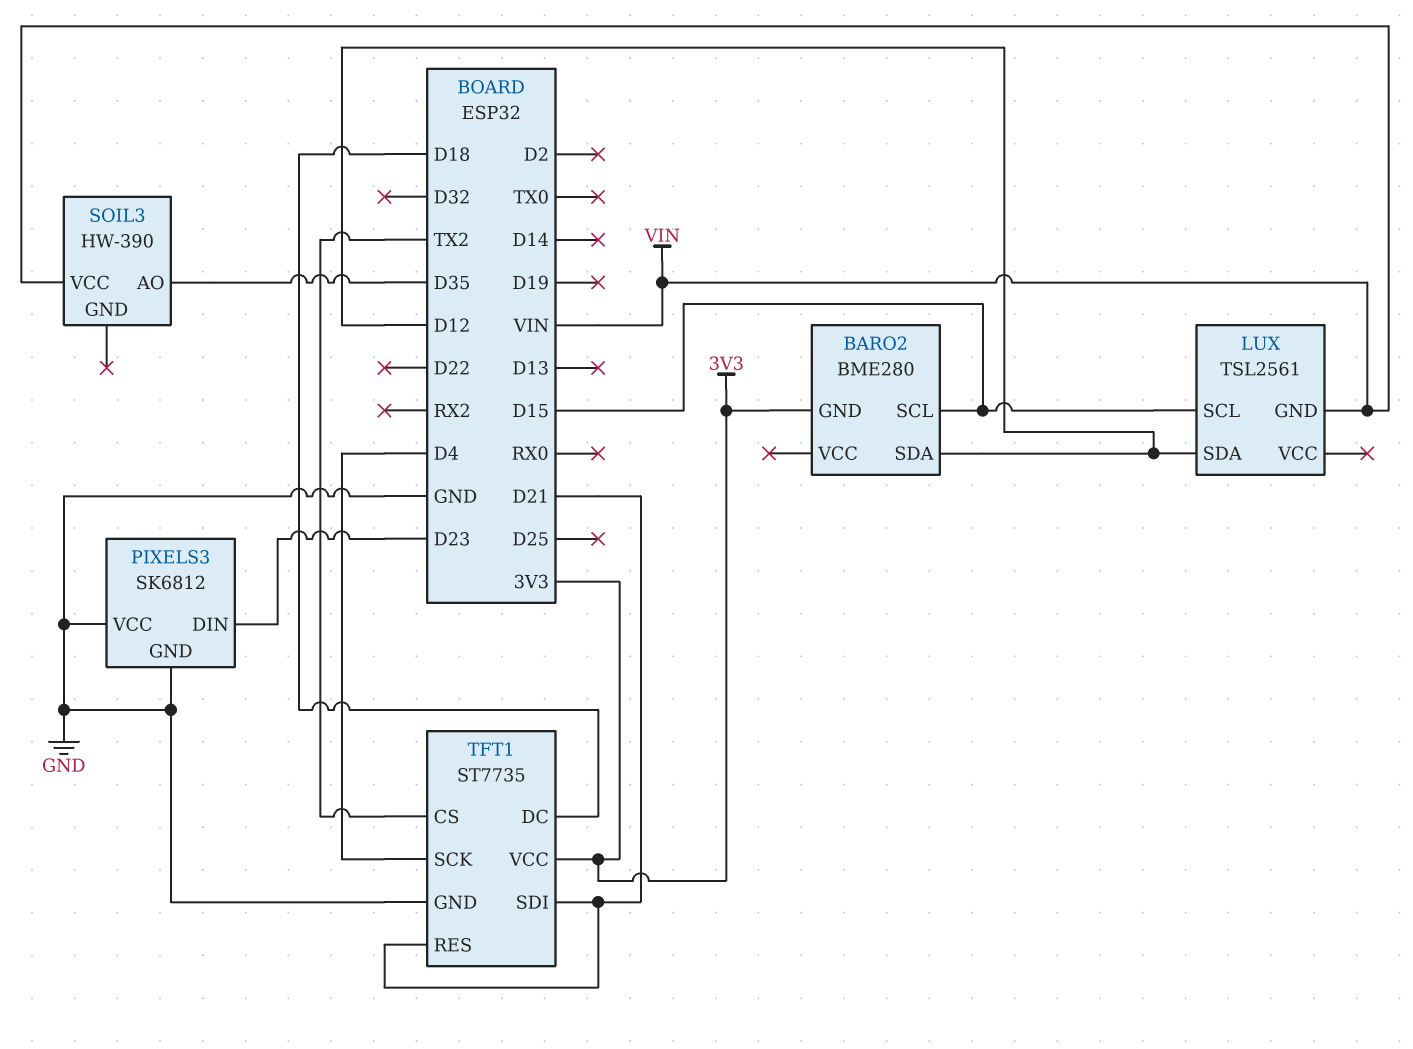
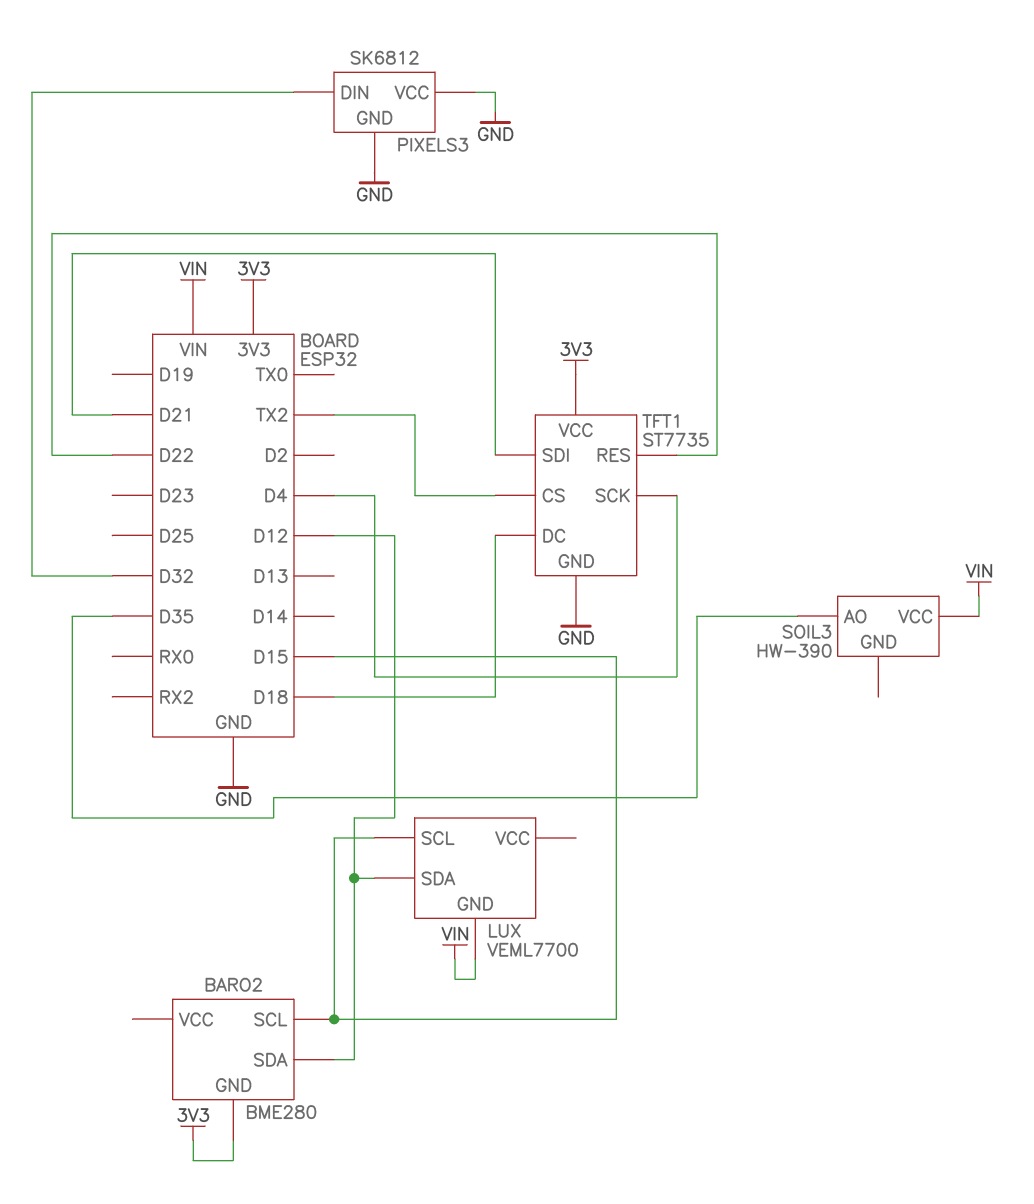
LUX: TSL2561 -> VEML7700
PIXELS3 pin DIN: D23 -> D32
TFT1 pin RES: D21 -> D22

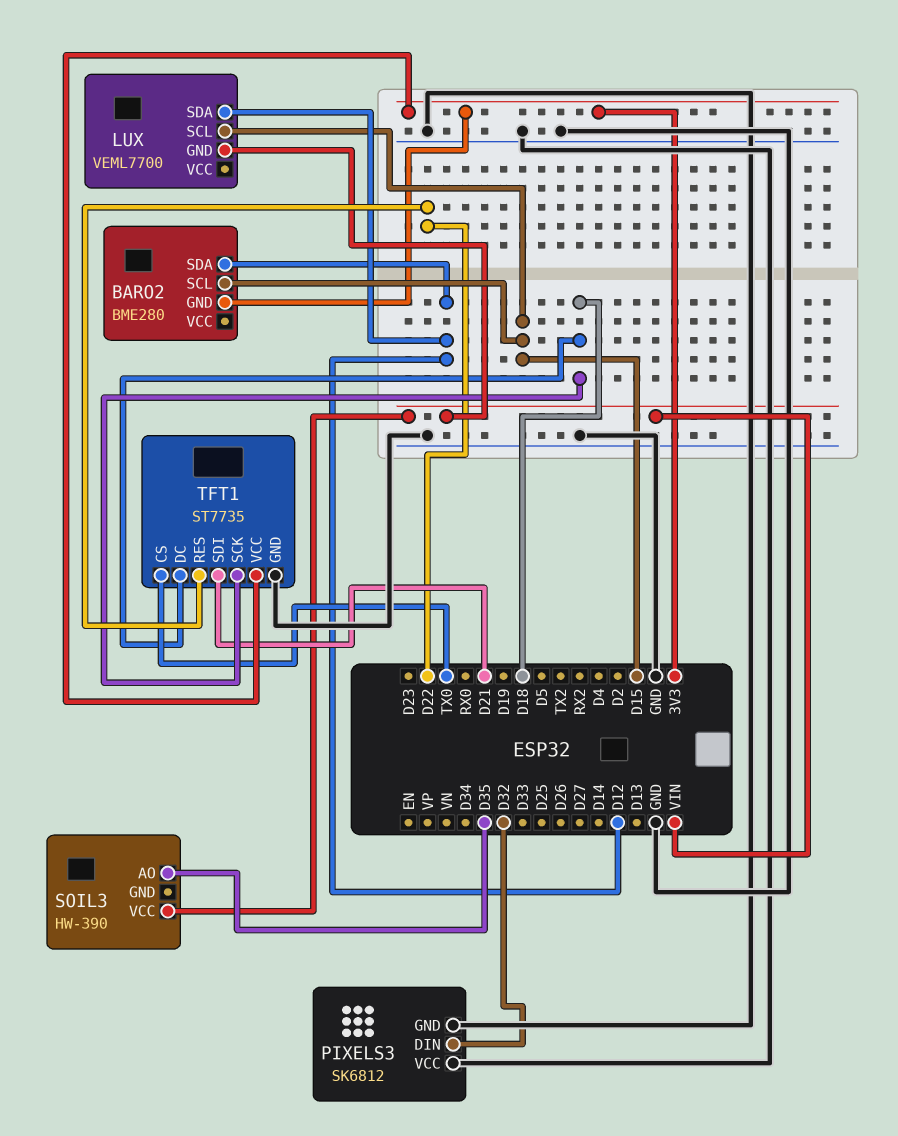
TFT1 pin CS: TX2 -> TX0
TFT1 pin SCK: D4 -> D18

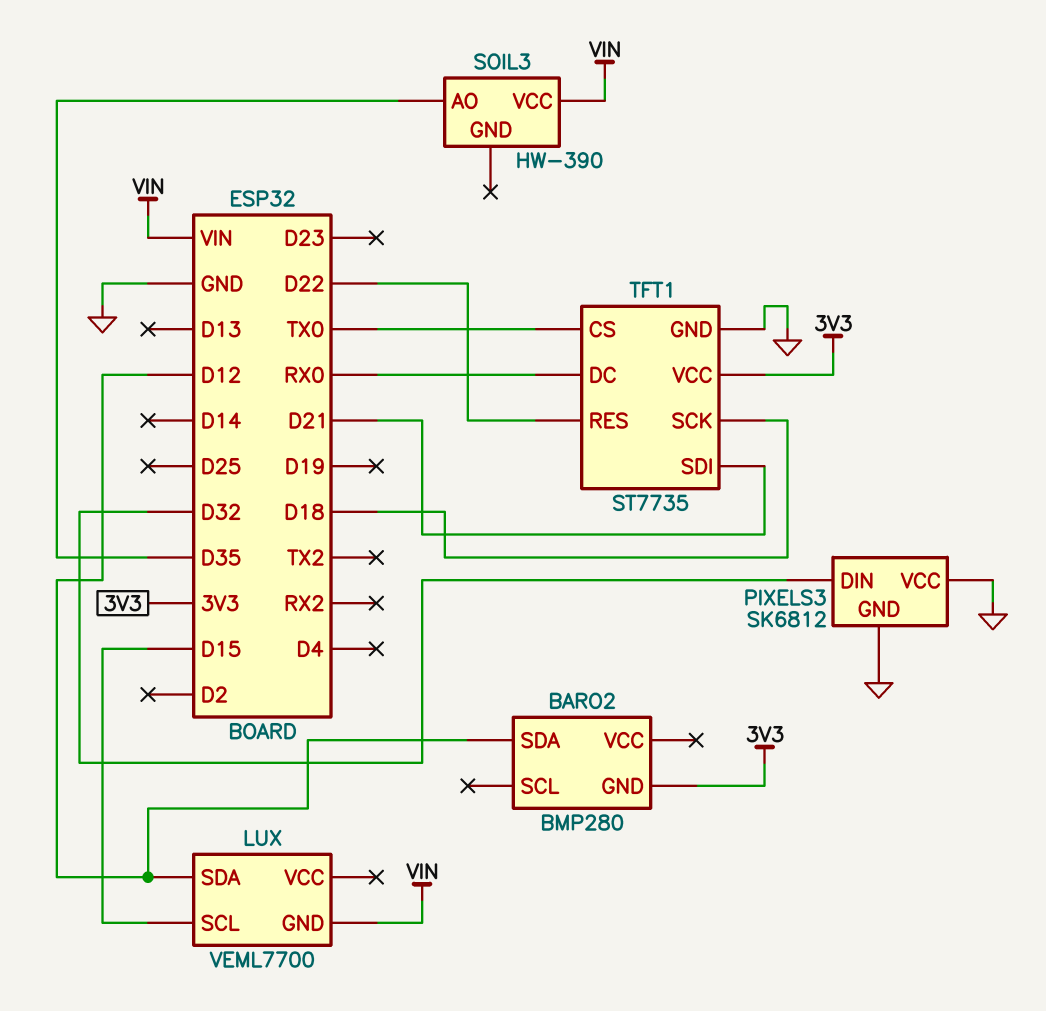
BARO2: BME280 -> BMP280
BARO2 pin SCL: D15 -> none
TFT1 pin DC: D18 -> RX0

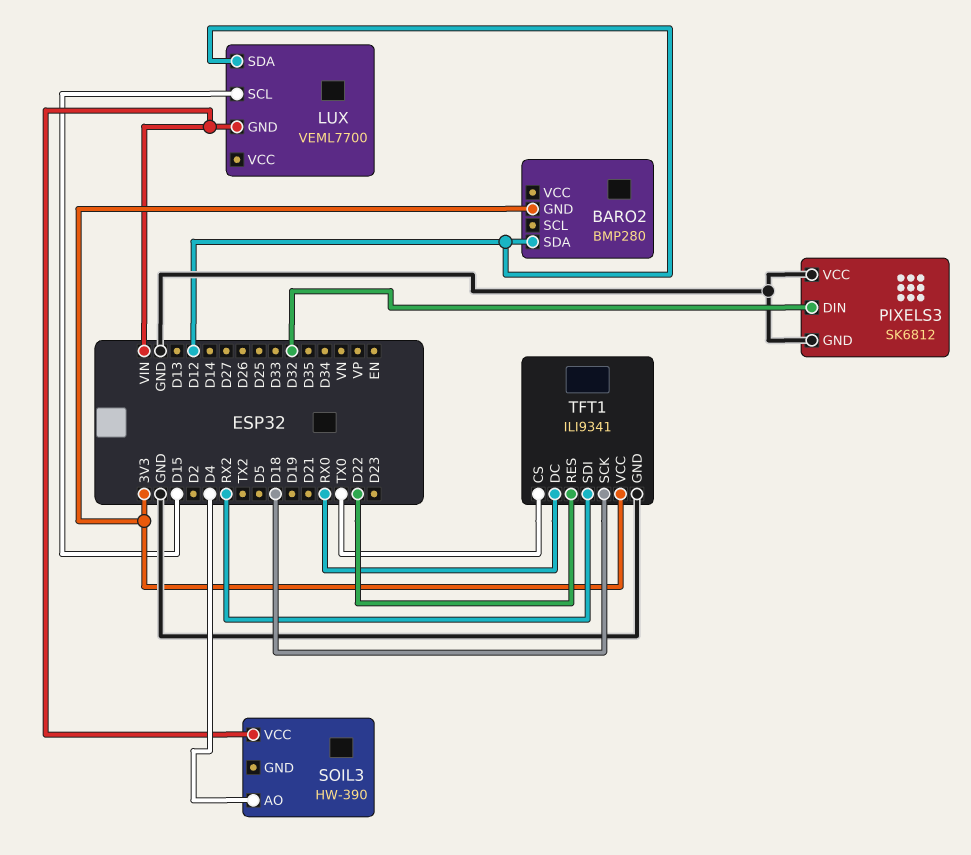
SOIL3 pin AO: D35 -> D4
TFT1: ST7735 -> ILI9341
TFT1 pin SDI: D21 -> RX2

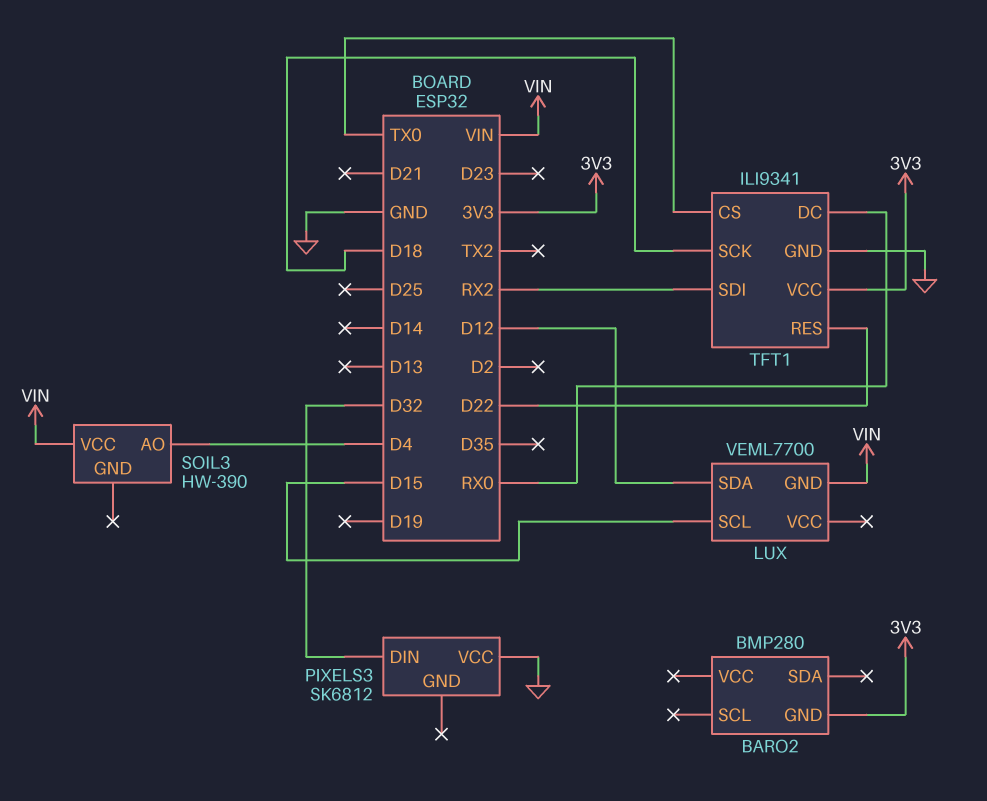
BARO2 pin SDA: D12 -> none
PIXELS3 pin GND: GND -> none

